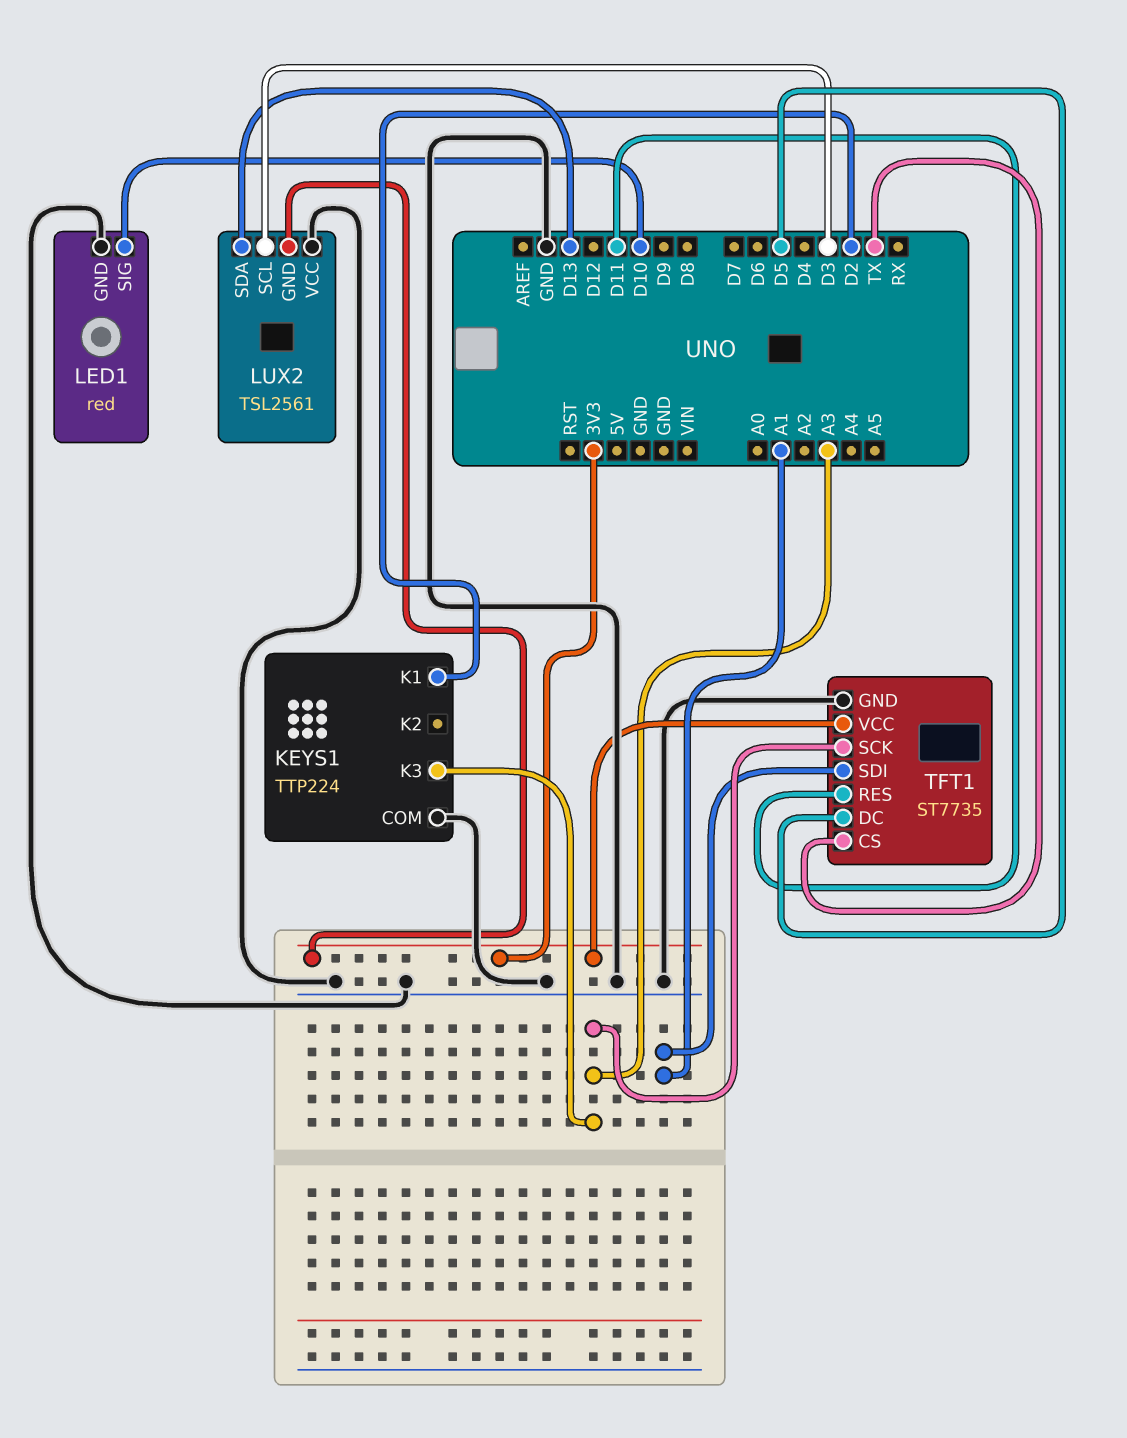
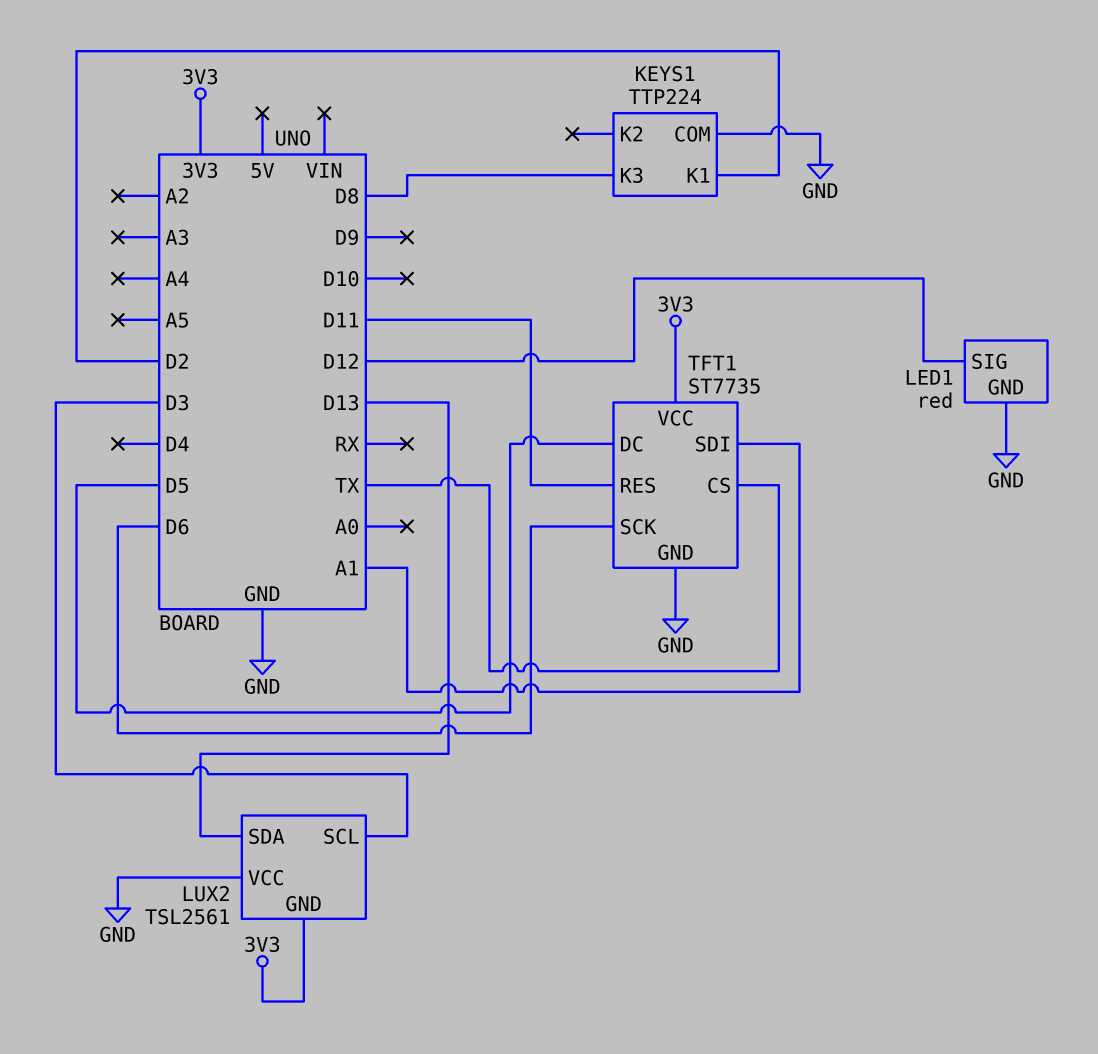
KEYS1 pin K3: A3 -> D8
LED1 pin SIG: D10 -> D12
TFT1 pin SCK: A3 -> D6

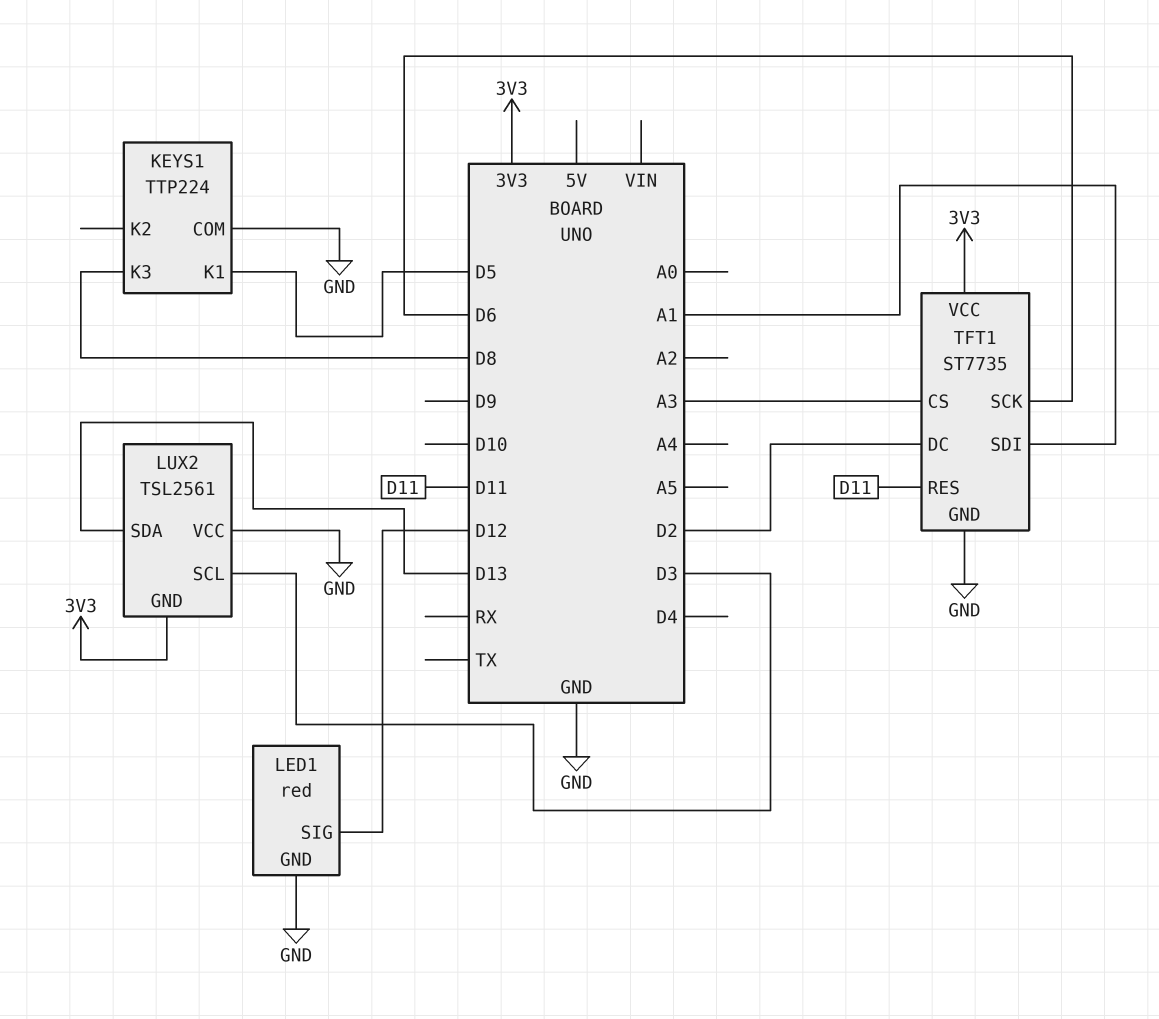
KEYS1 pin K1: D2 -> D5
TFT1 pin CS: TX -> A3
TFT1 pin DC: D5 -> D2

